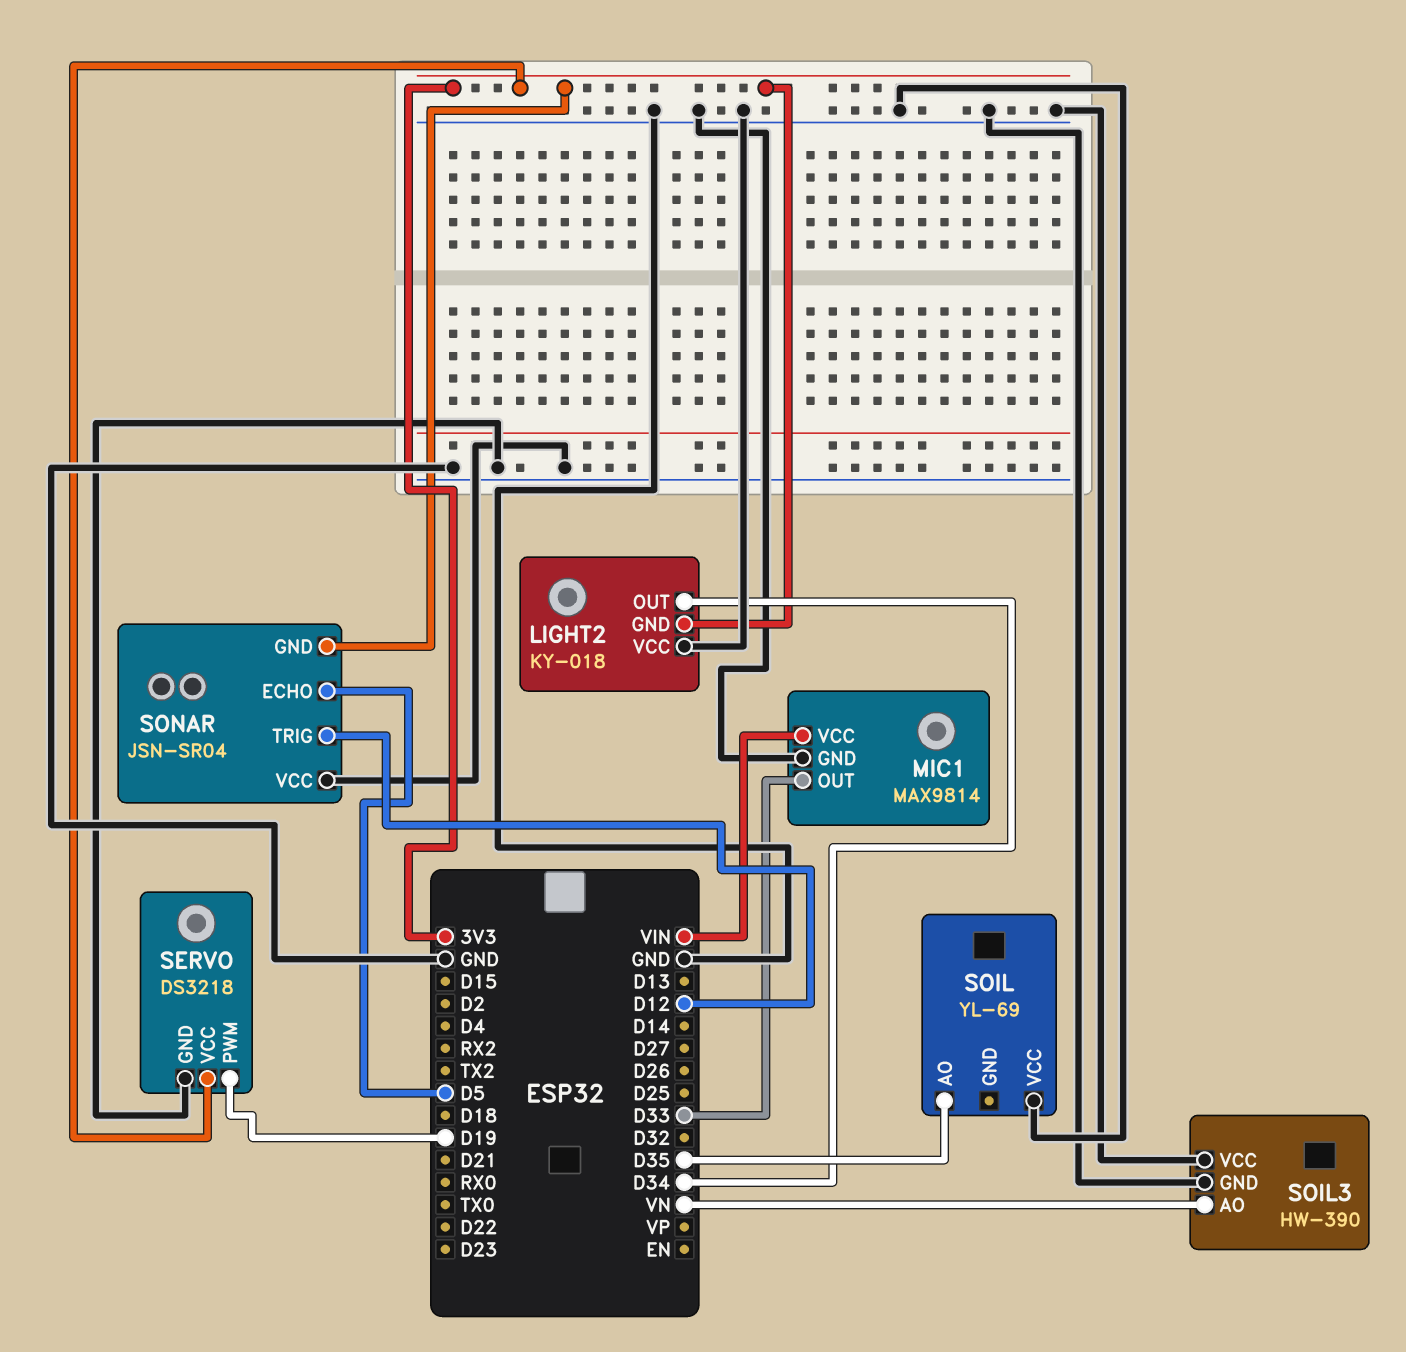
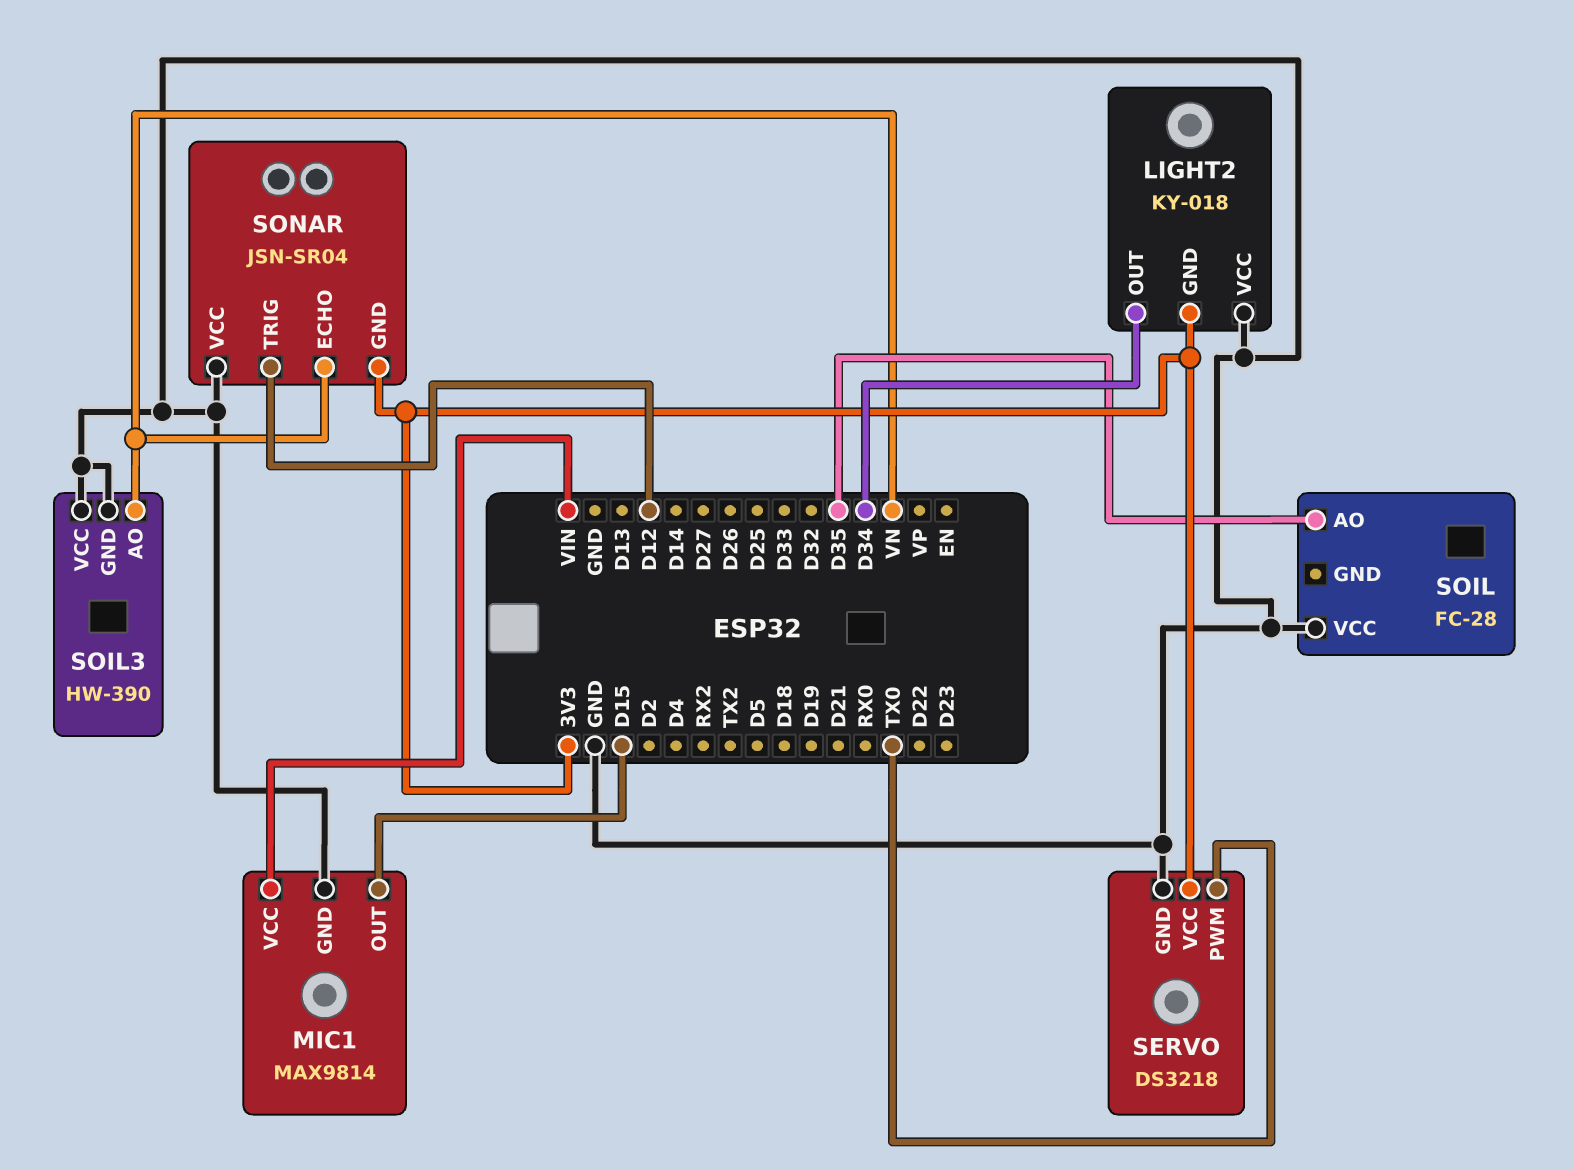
MIC1 pin OUT: D33 -> D15
SERVO pin PWM: D19 -> TX0
SOIL: YL-69 -> FC-28
SONAR pin ECHO: D5 -> VN

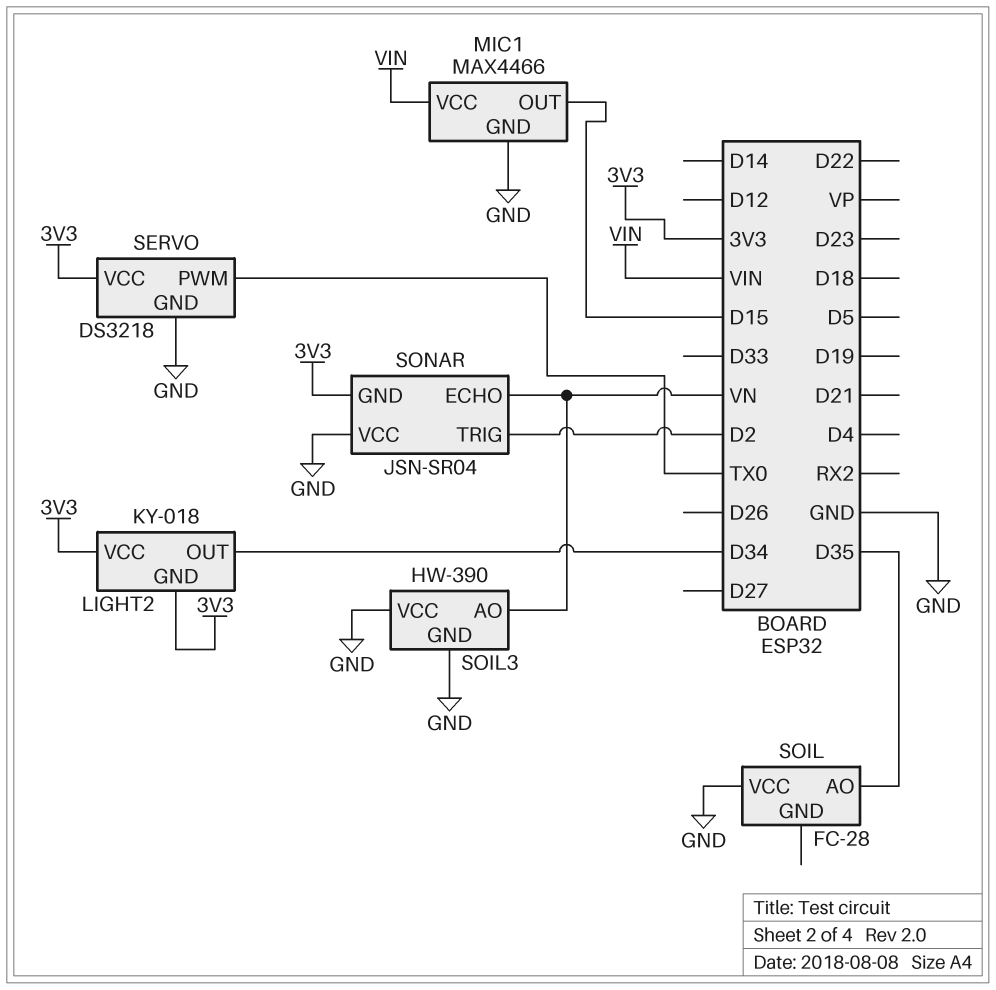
LIGHT2 pin VCC: GND -> 3V3
MIC1: MAX9814 -> MAX4466
SONAR pin TRIG: D12 -> D2

